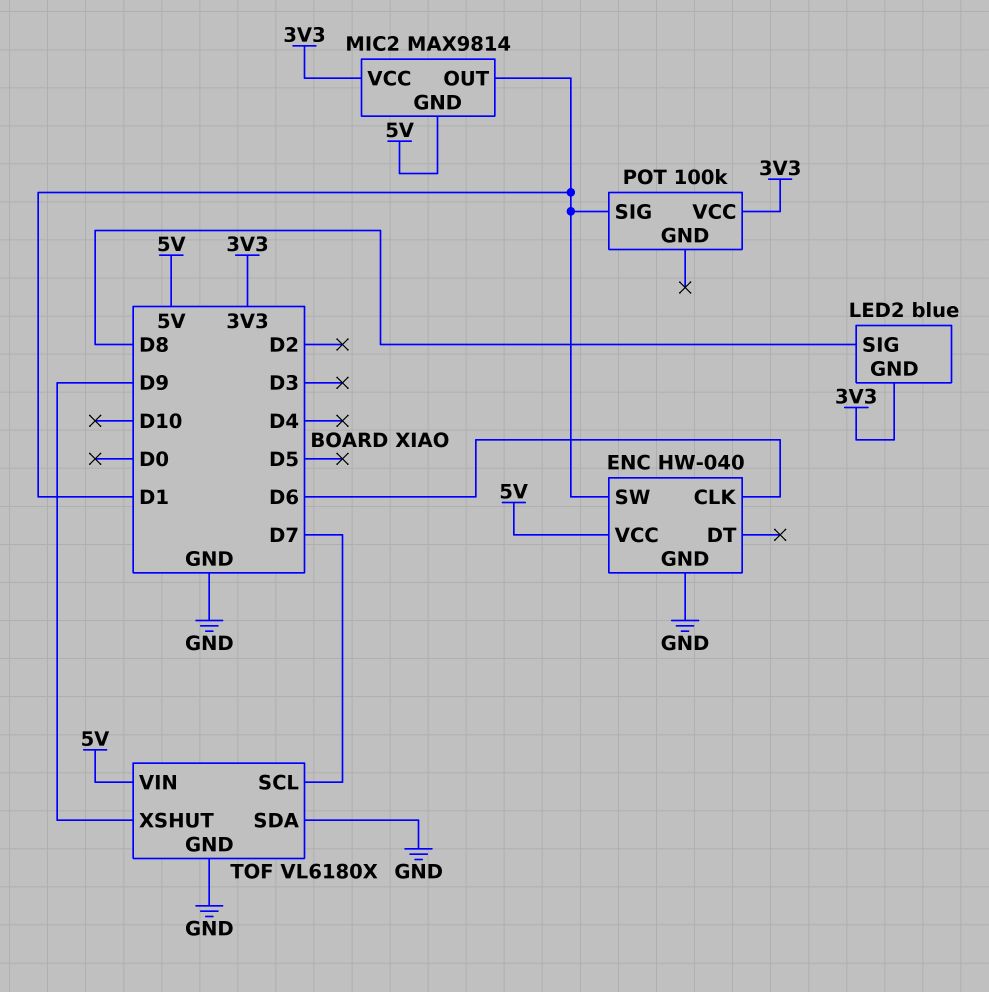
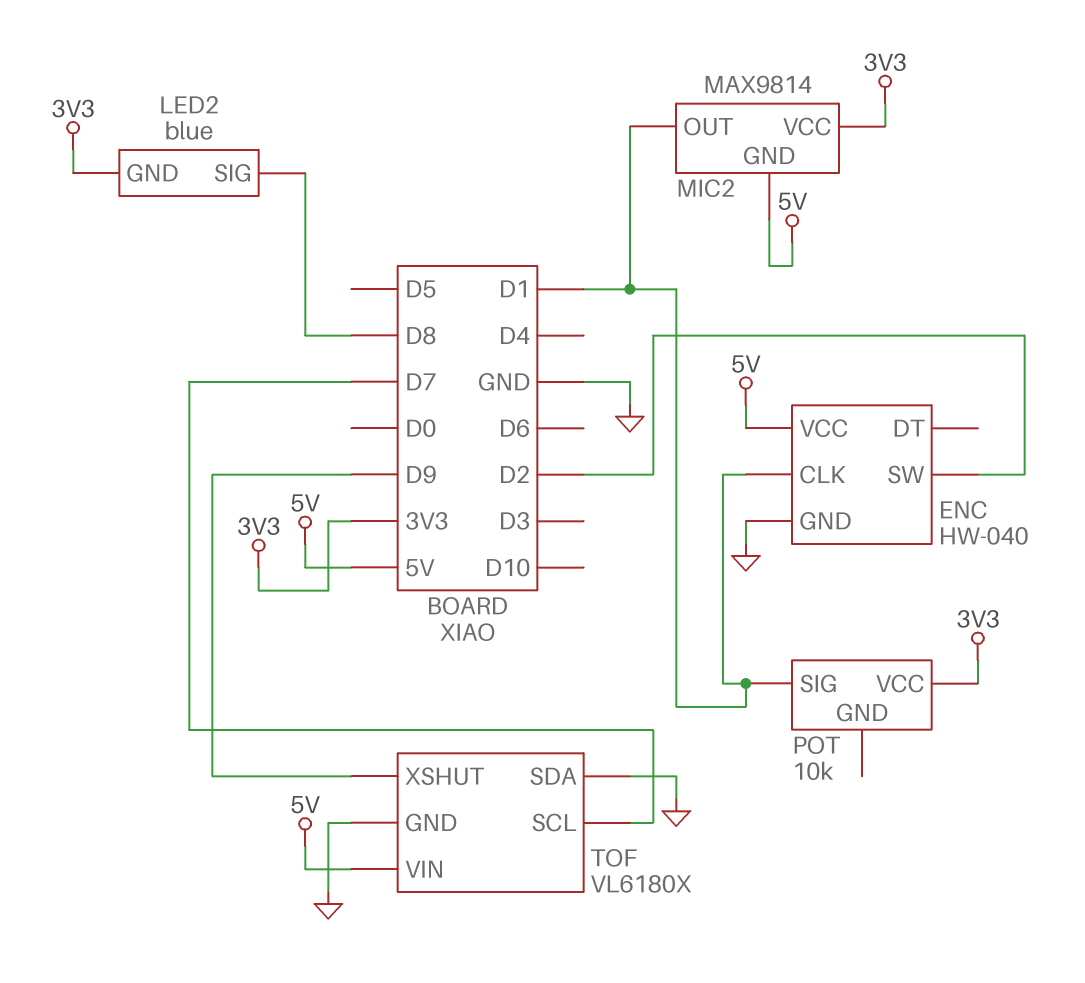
ENC pin CLK: D6 -> D1
ENC pin SW: D1 -> D2
POT: 100k -> 10k

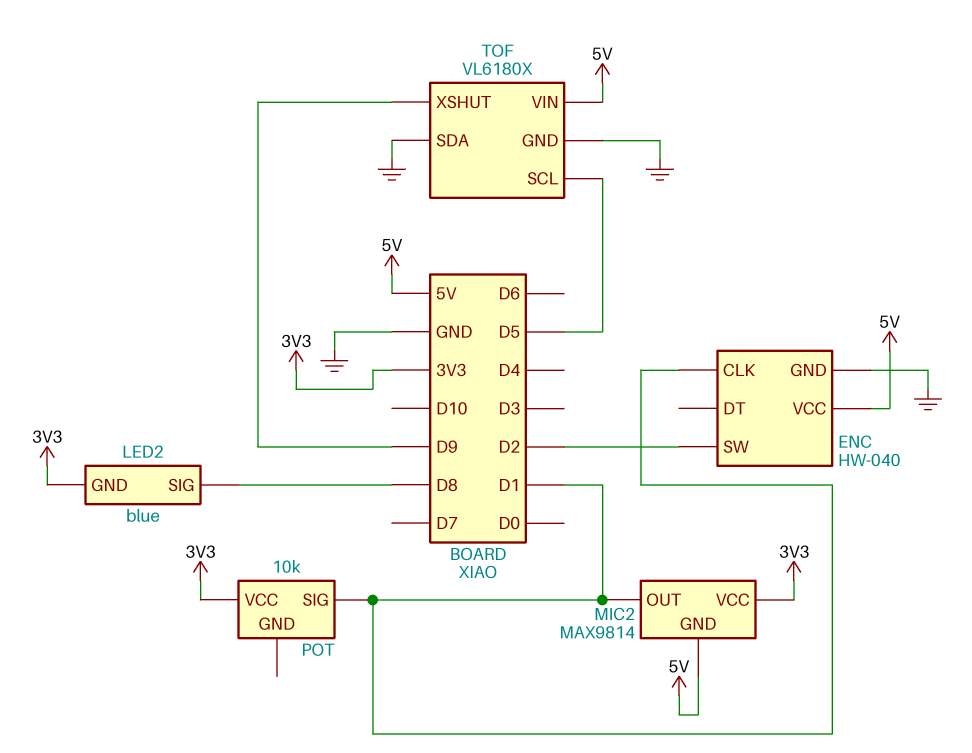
TOF pin SCL: D7 -> D5

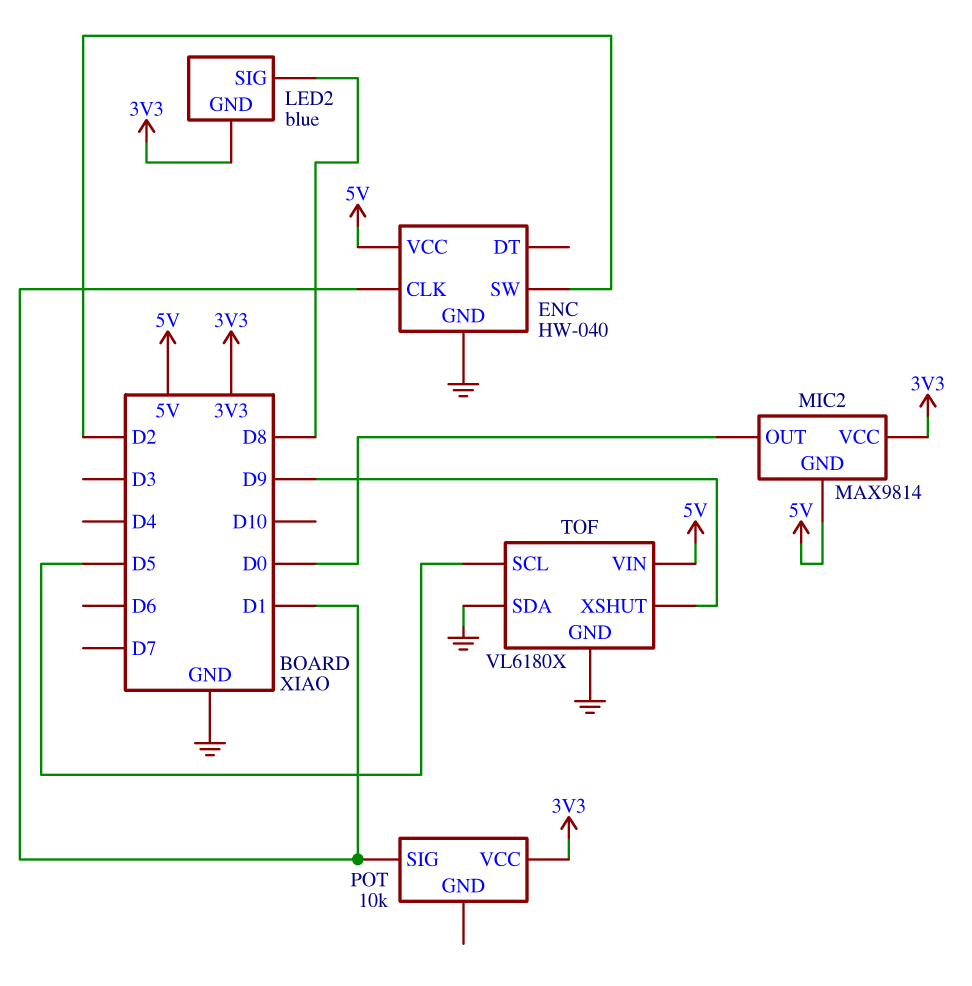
MIC2 pin OUT: D1 -> D0

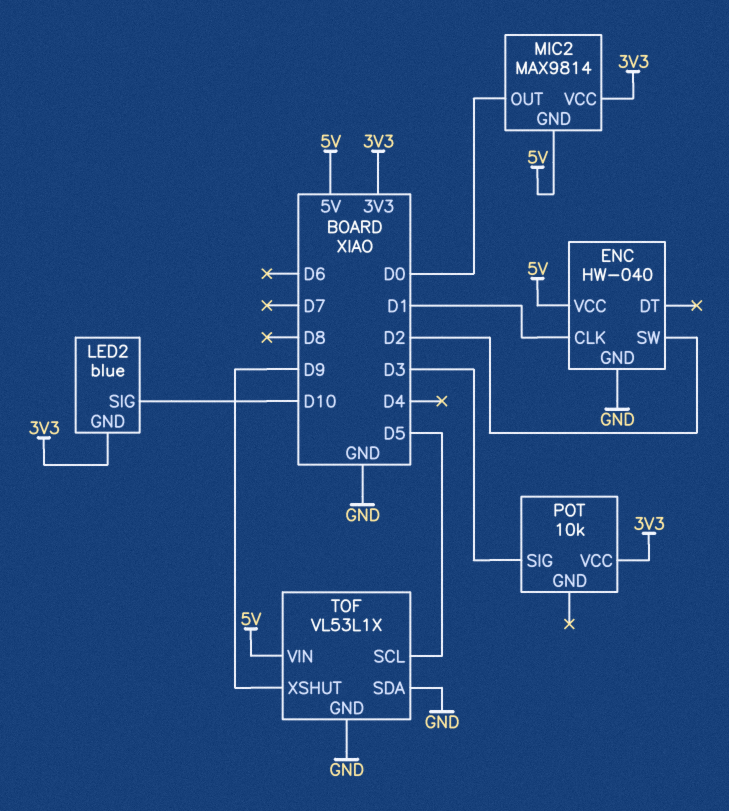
LED2 pin SIG: D8 -> D10
POT pin SIG: D1 -> D3
TOF: VL6180X -> VL53L1X

